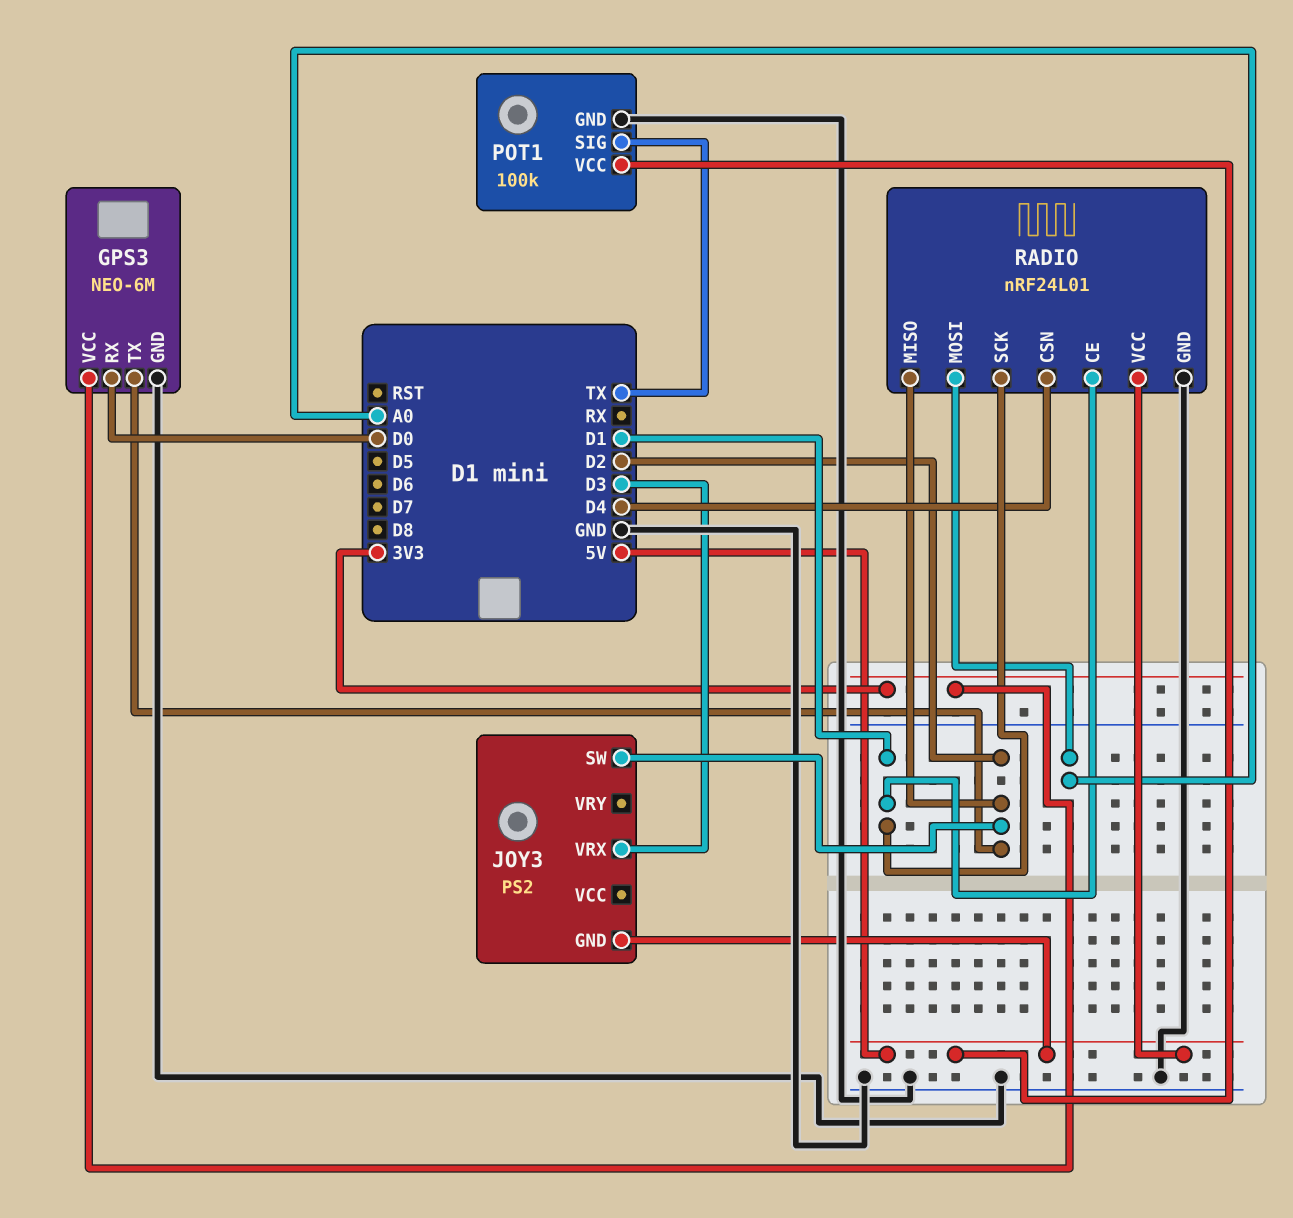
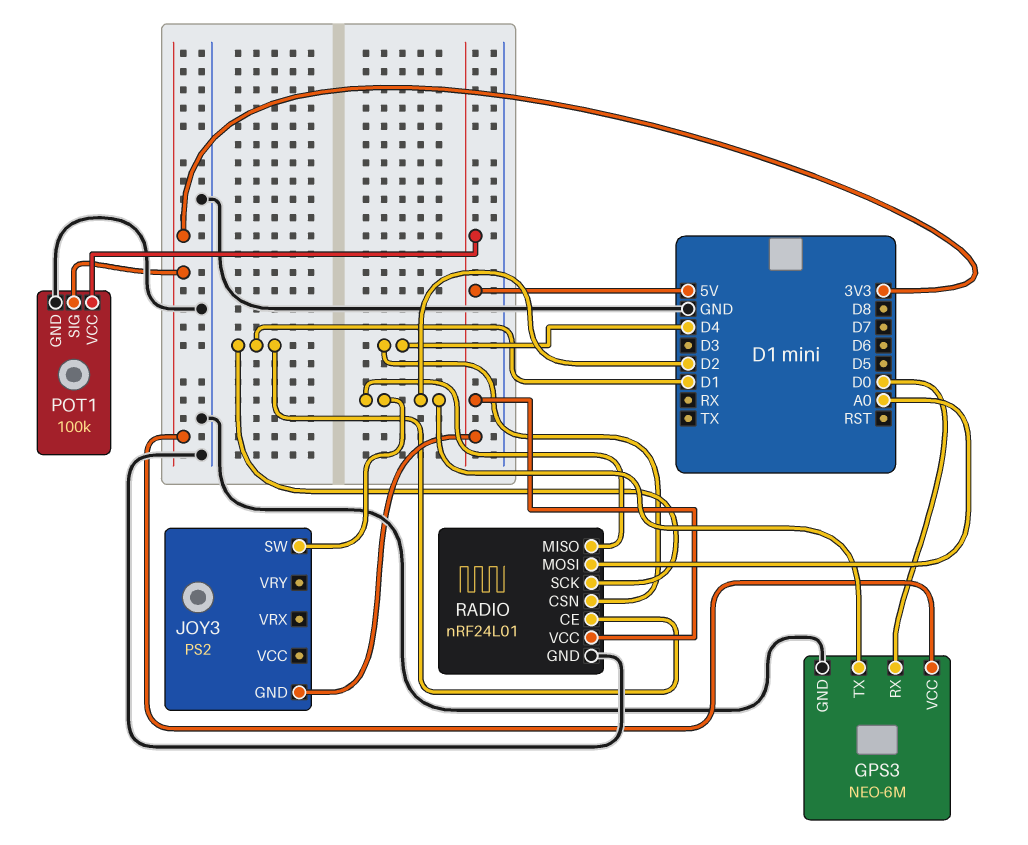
JOY3 pin VRX: D3 -> none
POT1 pin SIG: TX -> 3V3

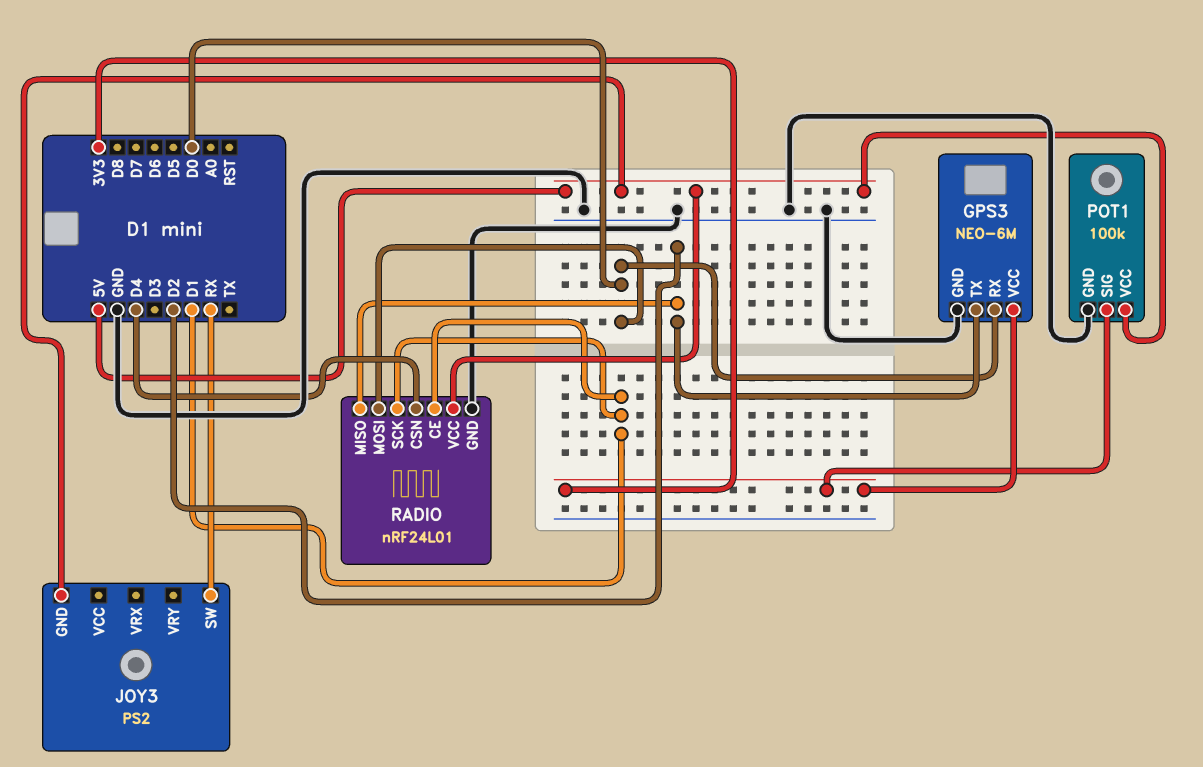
JOY3 pin SW: D2 -> RX
RADIO pin MOSI: A0 -> D0

